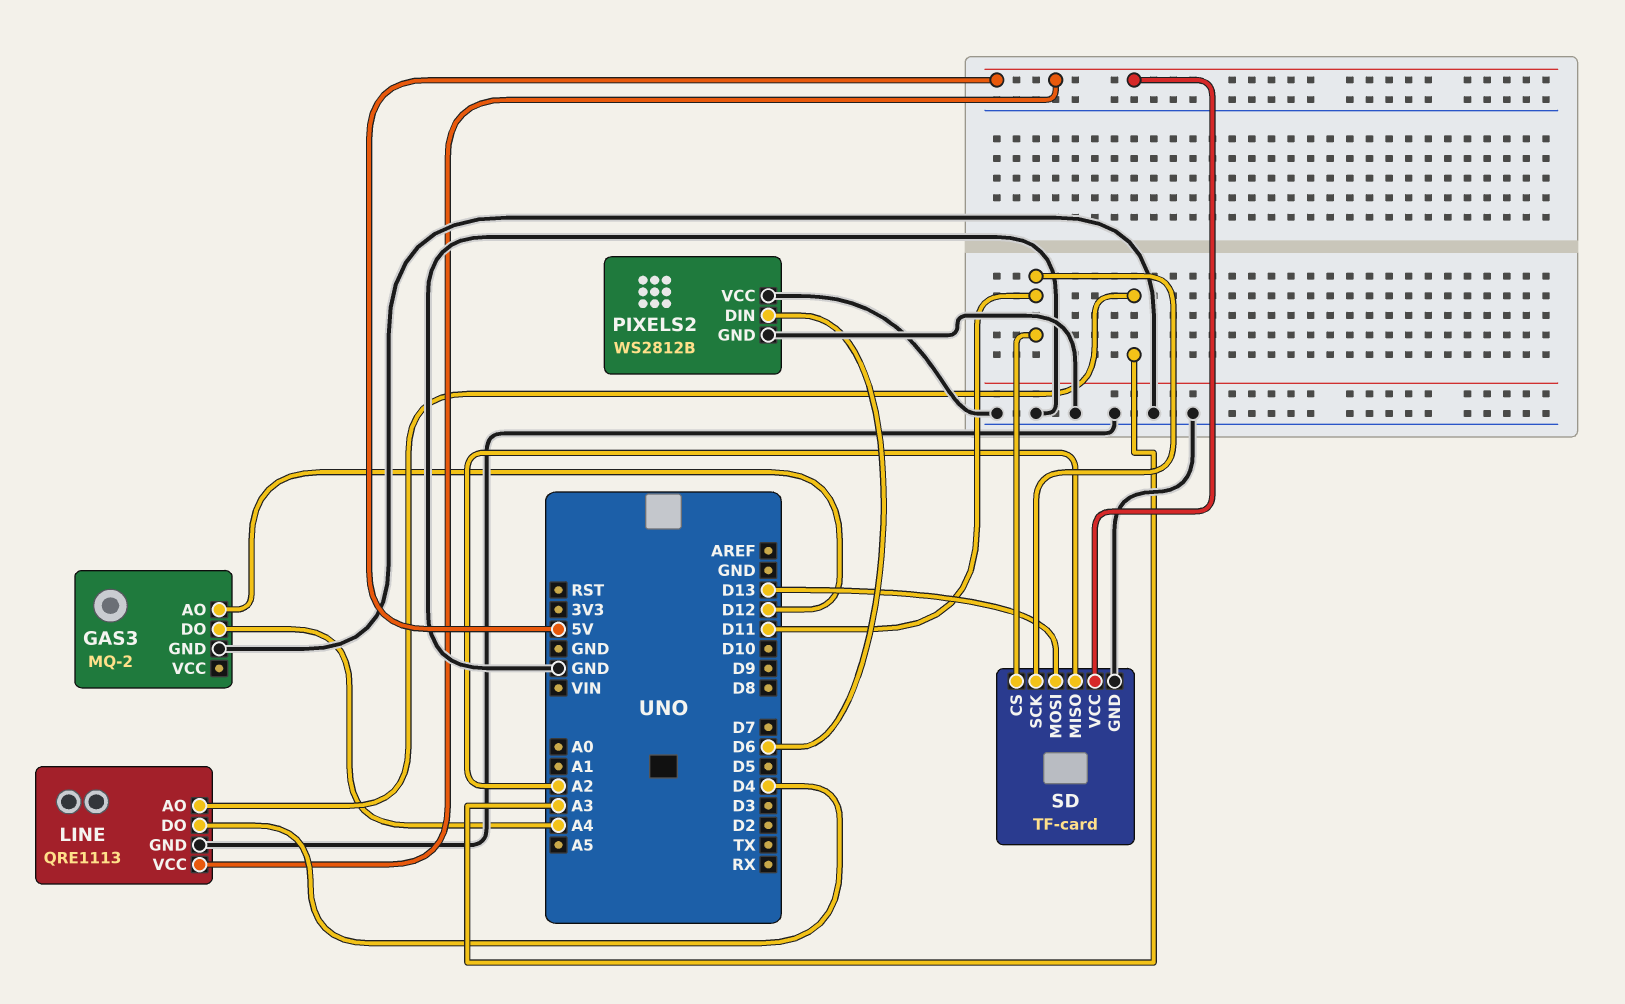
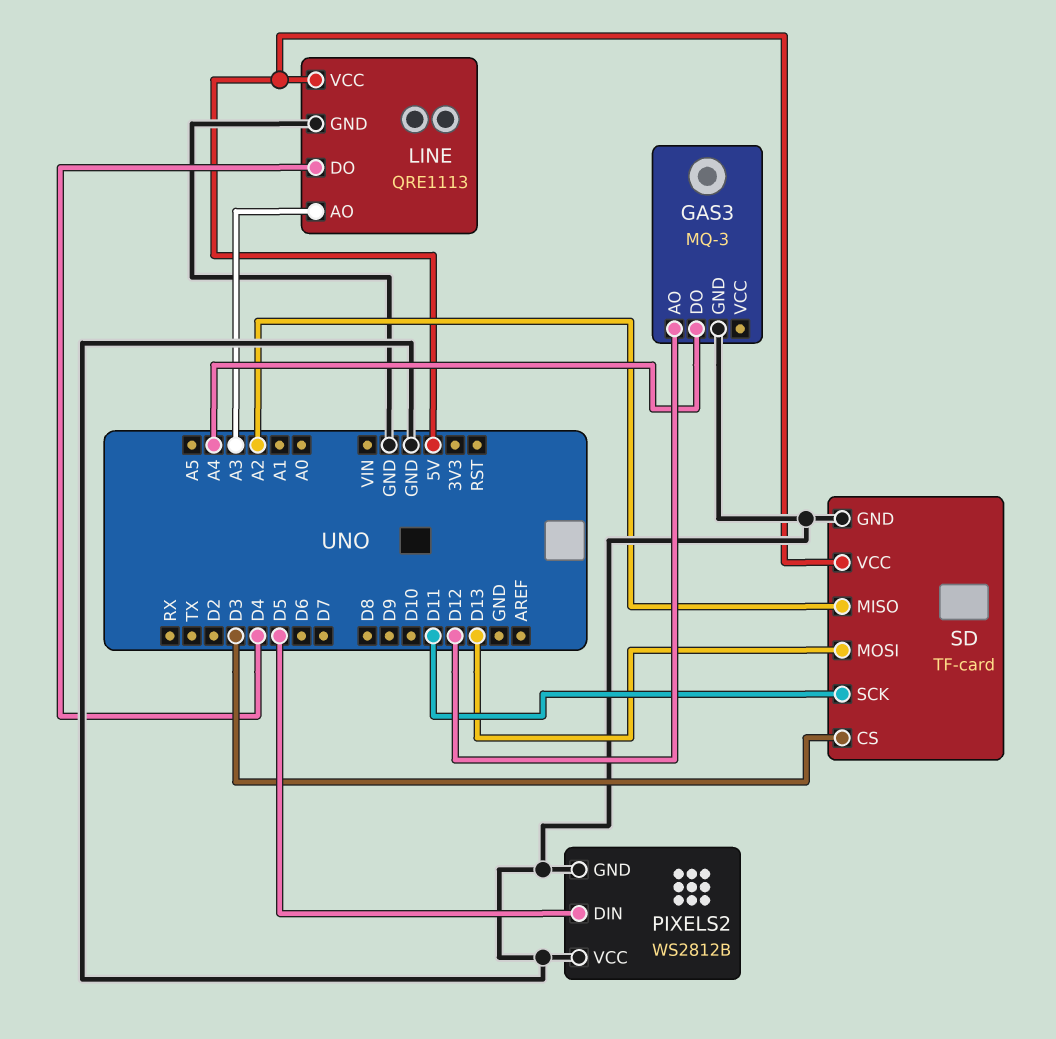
GAS3: MQ-2 -> MQ-3
PIXELS2 pin DIN: D6 -> D5
SD pin CS: D11 -> D3

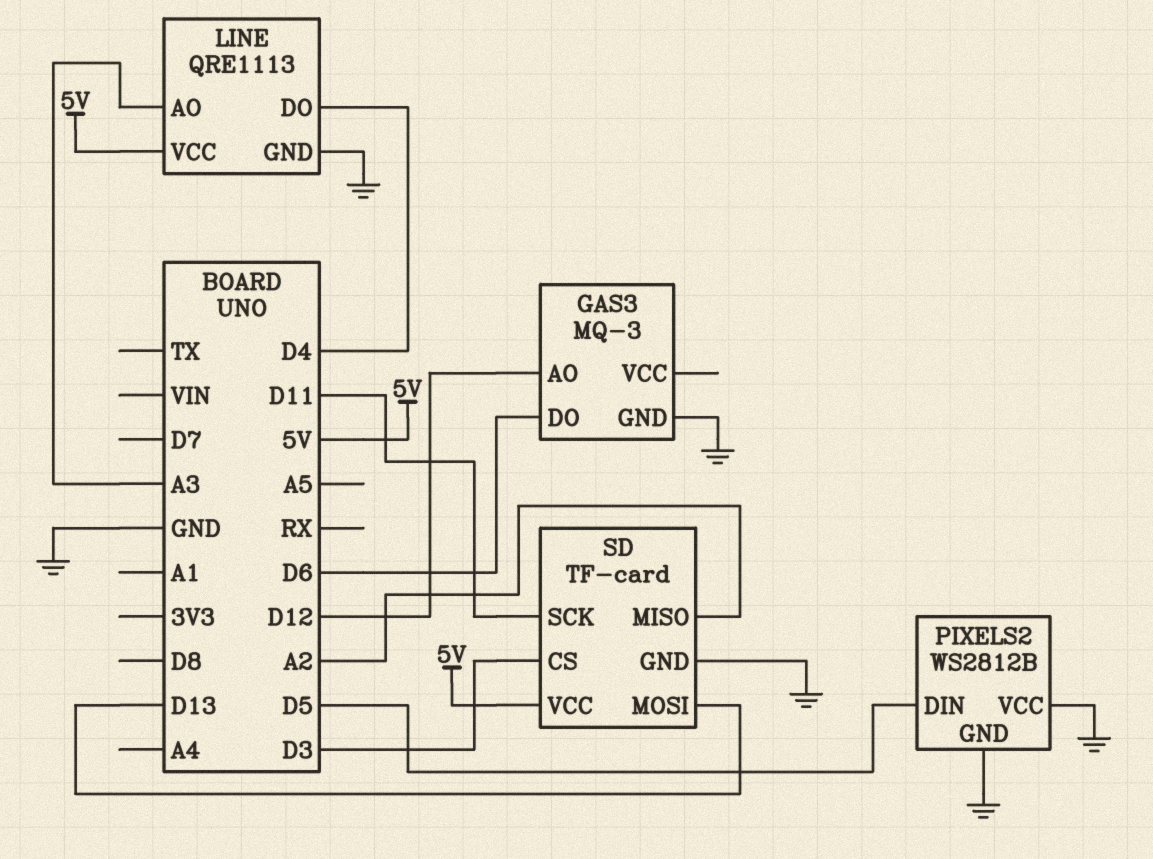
GAS3 pin DO: A4 -> D6

